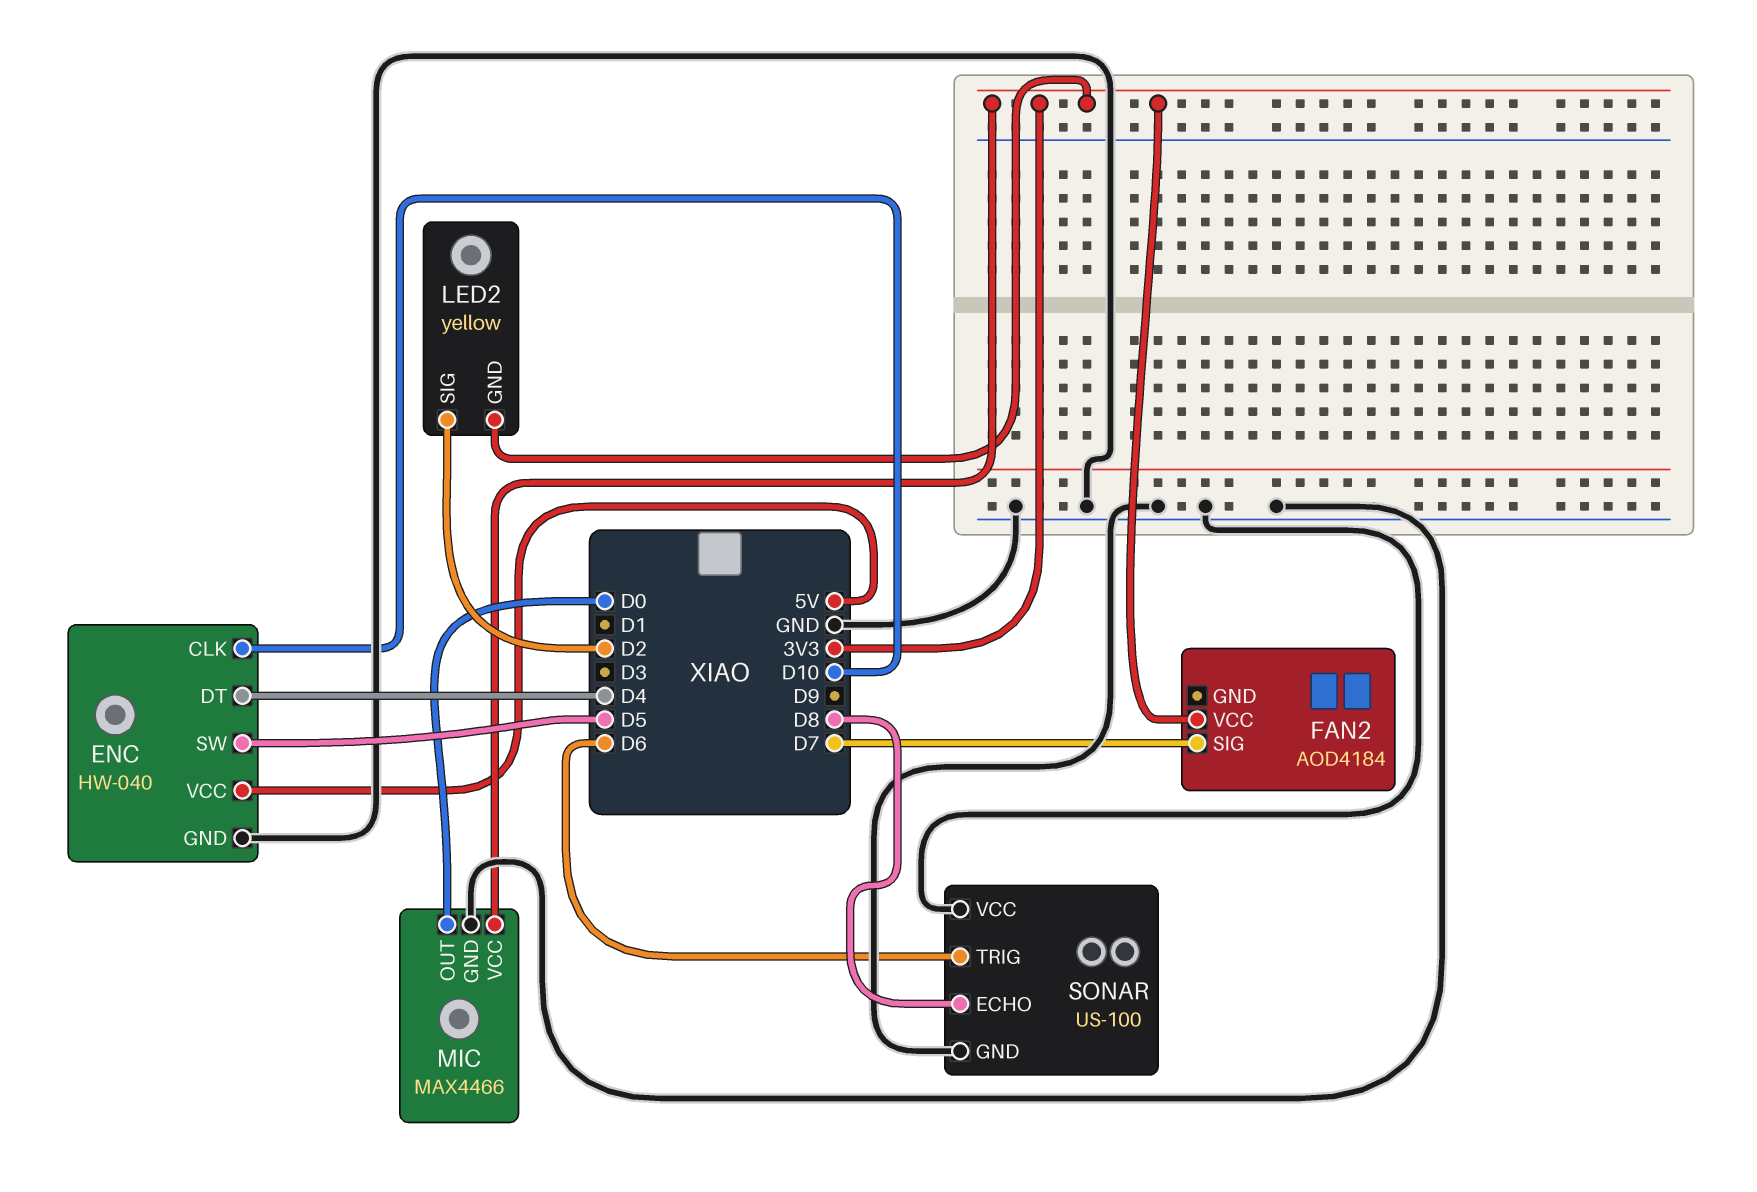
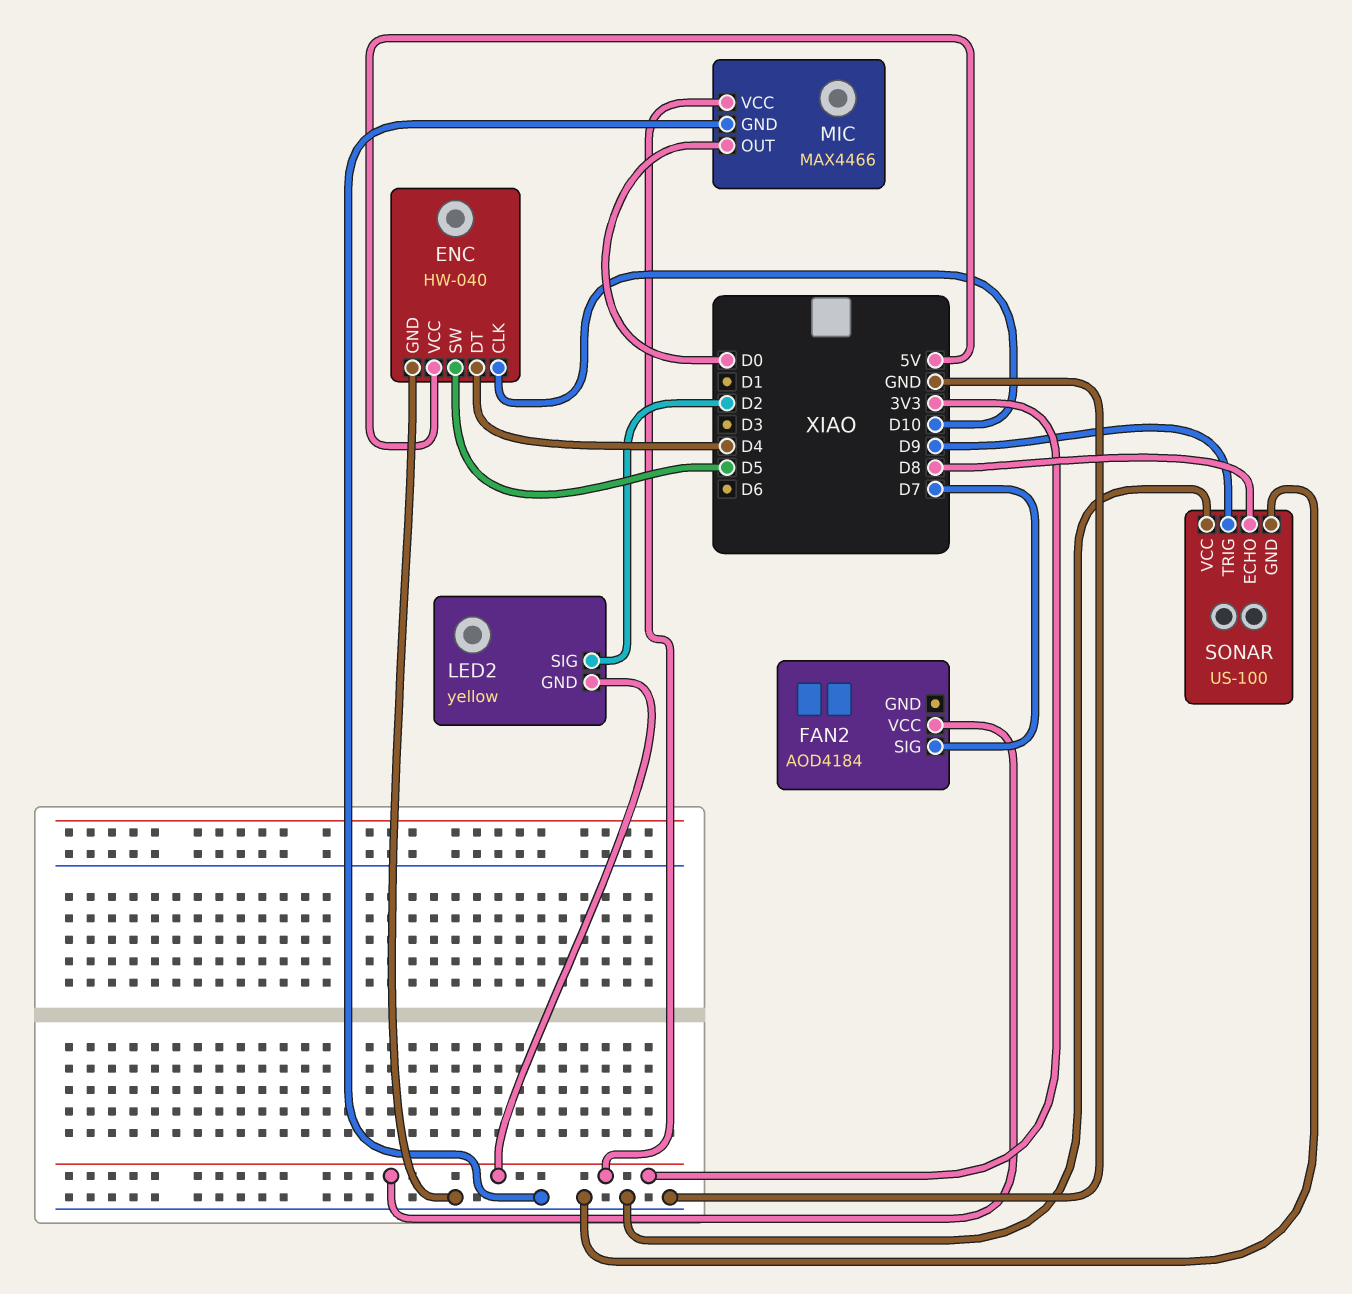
SONAR pin TRIG: D6 -> D9

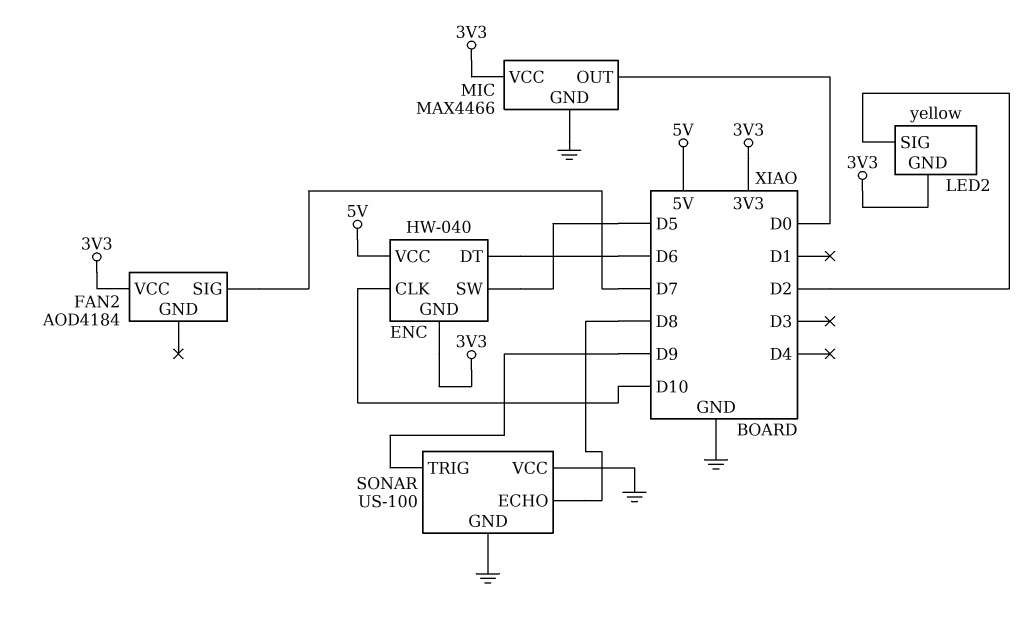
ENC pin DT: D4 -> D6
ENC pin GND: GND -> 3V3

